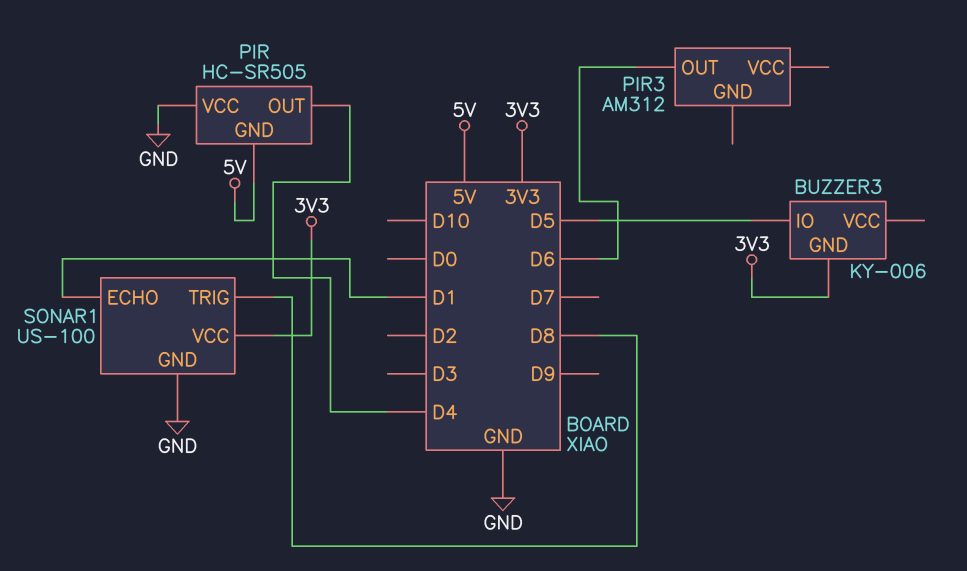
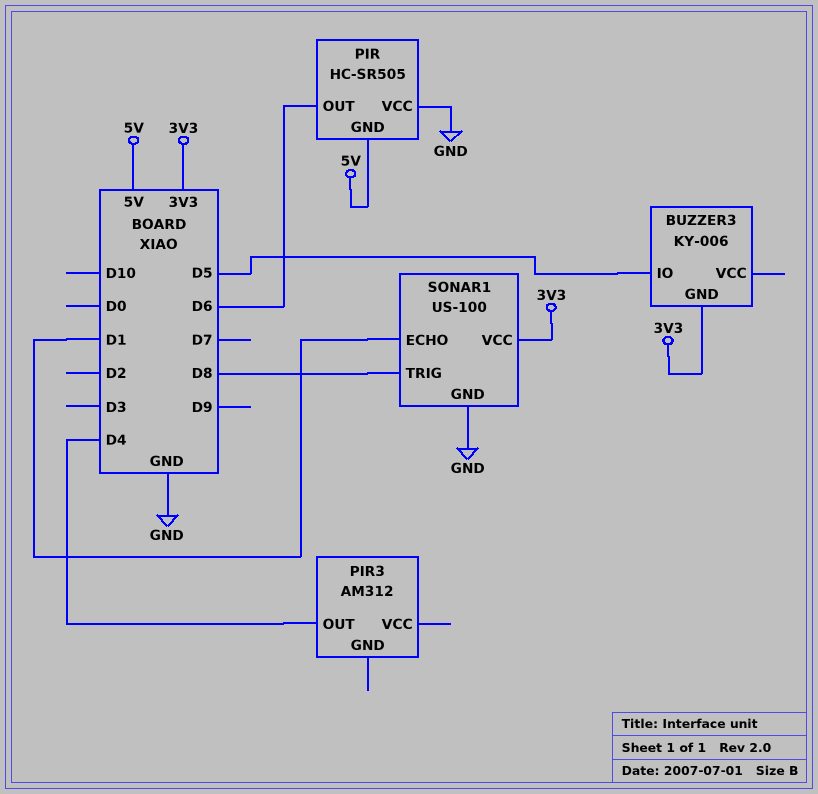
PIR pin OUT: D4 -> D6
PIR3 pin OUT: D6 -> D4

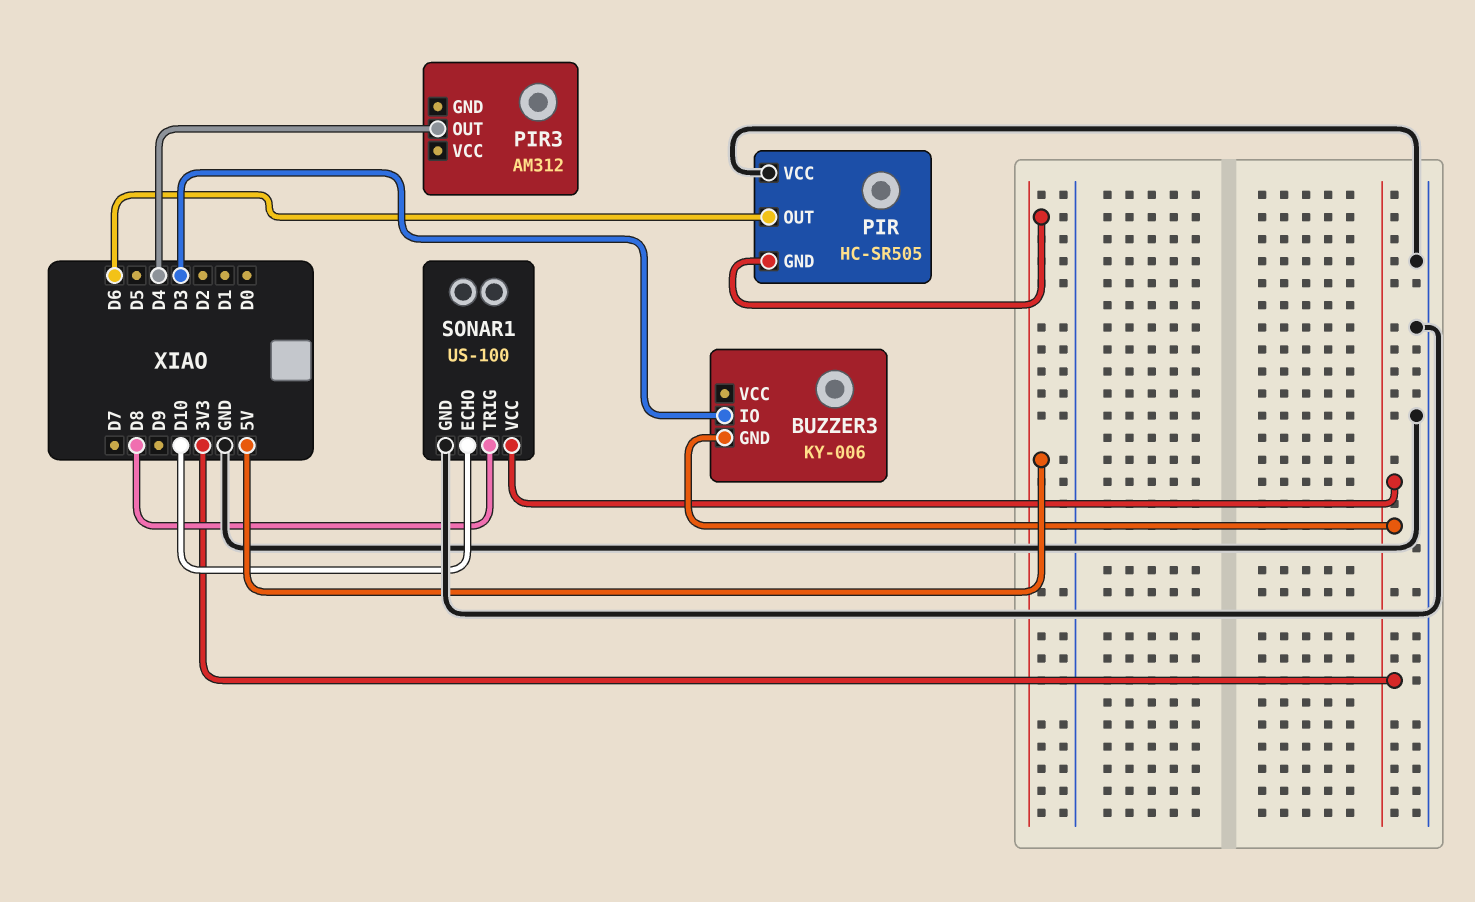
BUZZER3 pin IO: D5 -> D3
SONAR1 pin ECHO: D1 -> D10

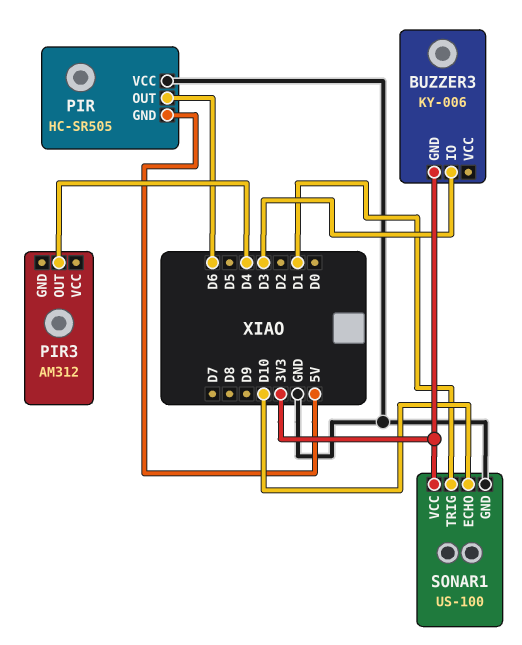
SONAR1 pin TRIG: D8 -> D1

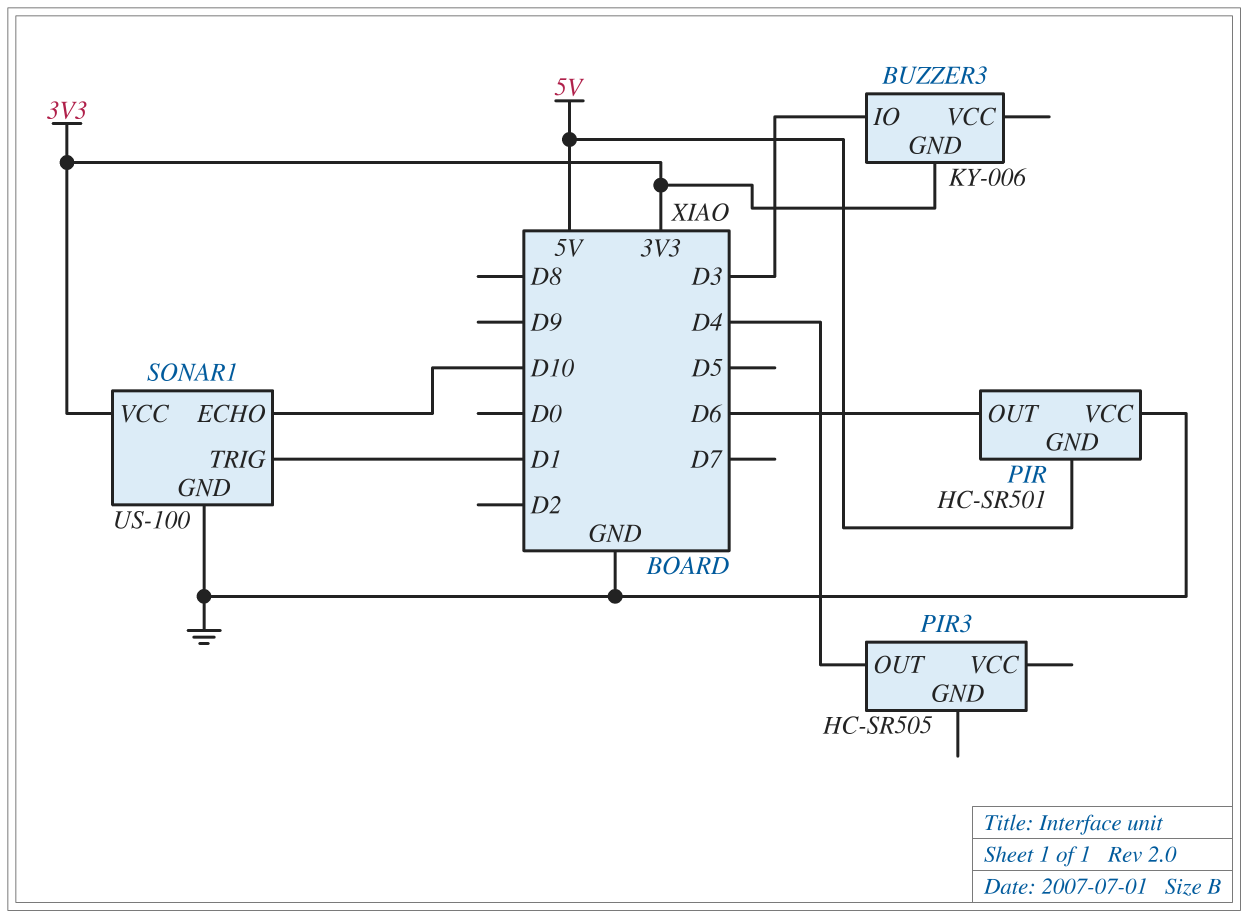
PIR: HC-SR505 -> HC-SR501
PIR3: AM312 -> HC-SR505

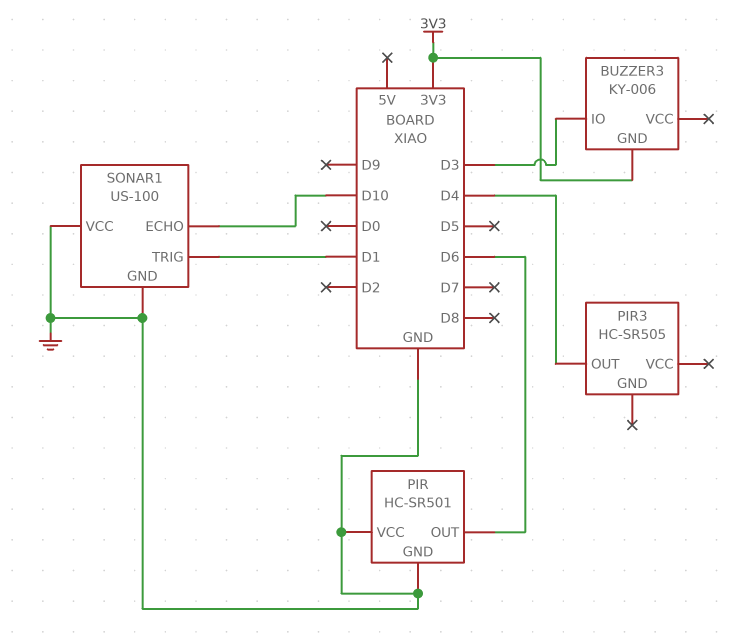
PIR pin GND: 5V -> GND
SONAR1 pin VCC: 3V3 -> GND

